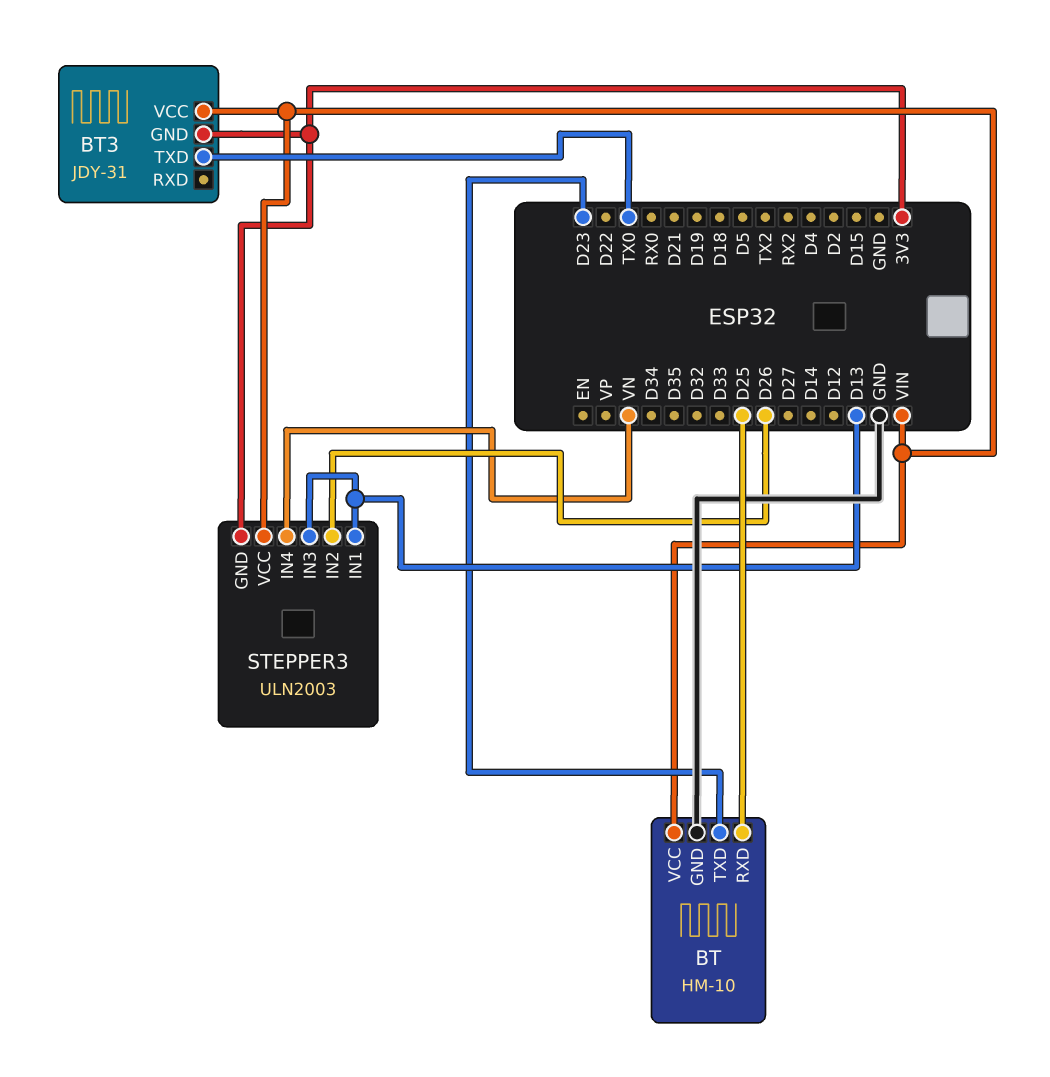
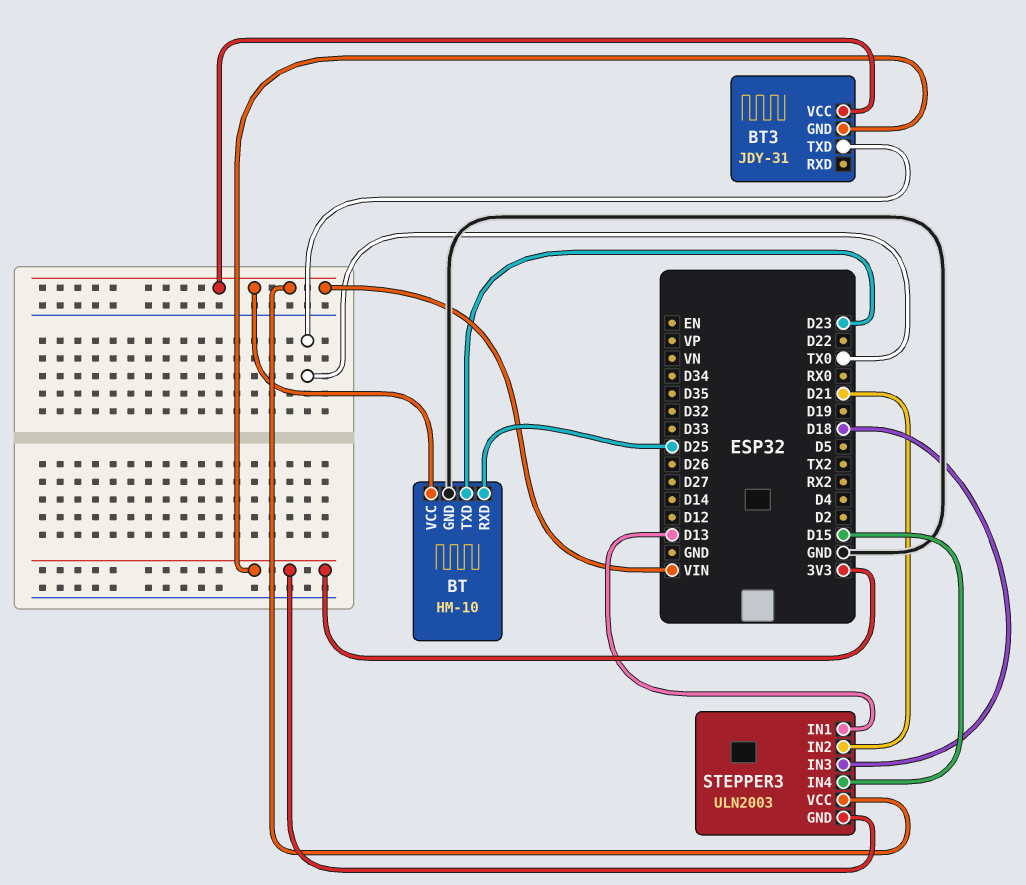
STEPPER3 pin IN2: D26 -> D21
STEPPER3 pin IN3: D13 -> D18
STEPPER3 pin IN4: VN -> D15

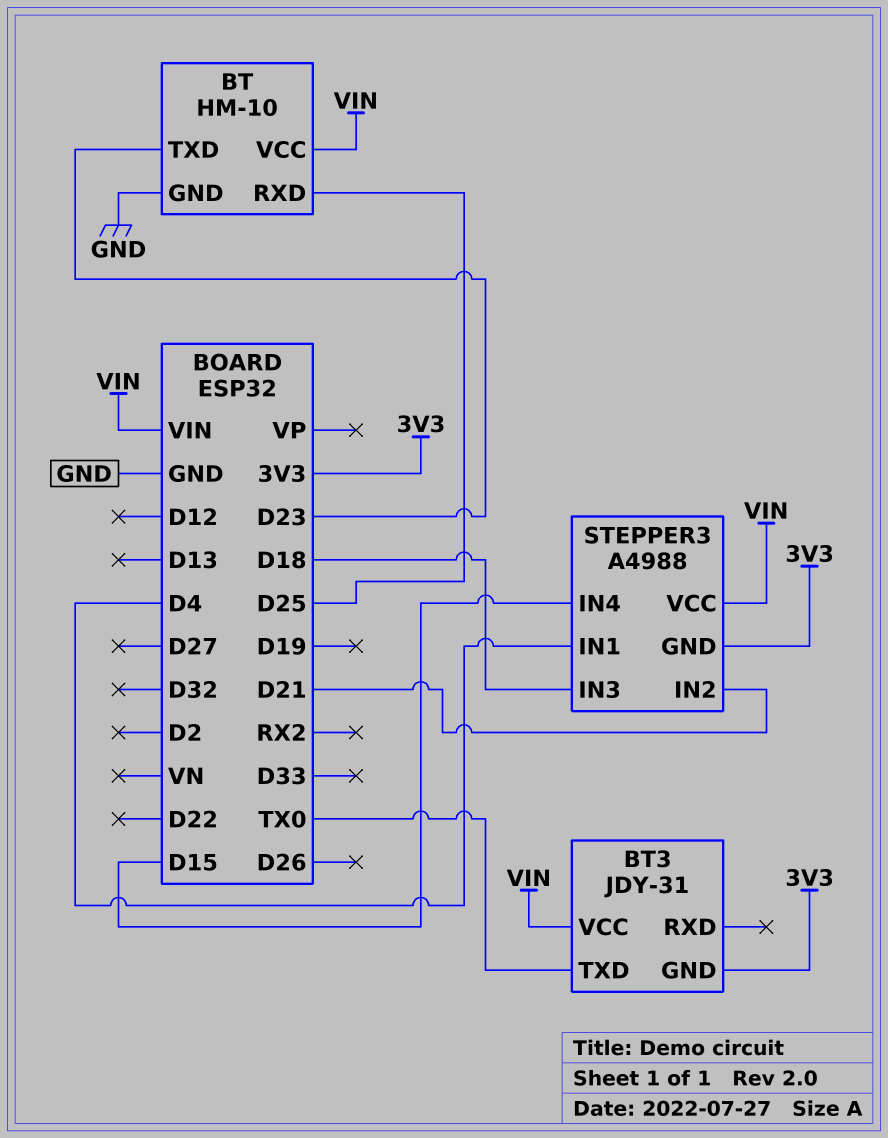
STEPPER3: ULN2003 -> A4988
STEPPER3 pin IN1: D13 -> D4

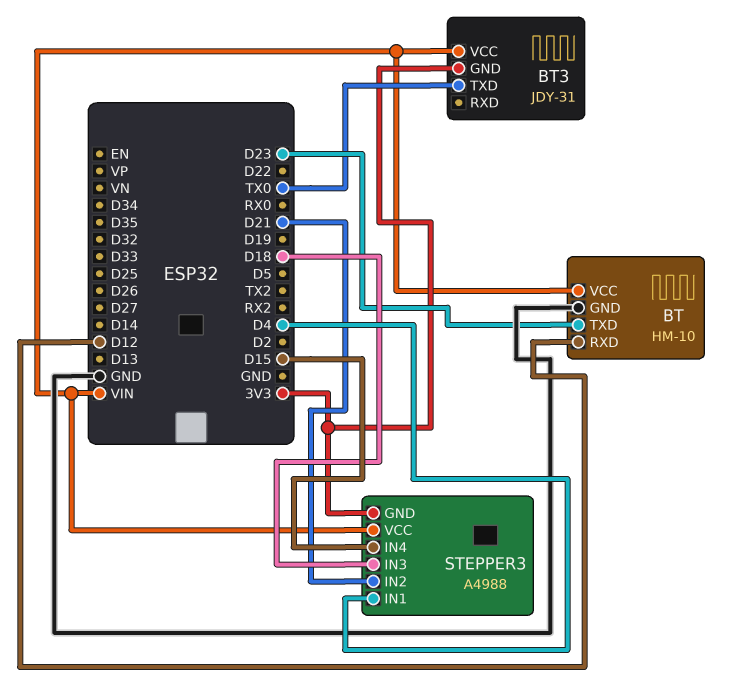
BT pin RXD: D25 -> D12

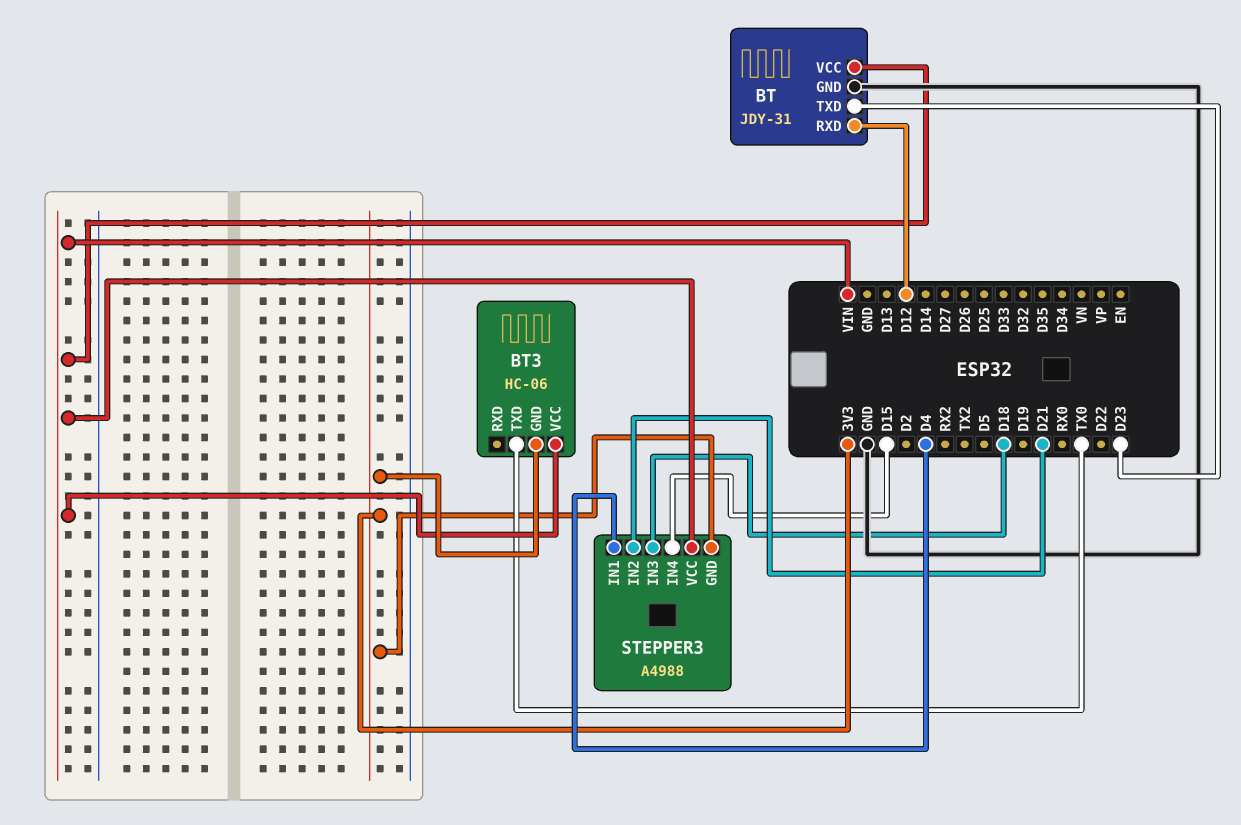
BT: HM-10 -> JDY-31
BT3: JDY-31 -> HC-06

